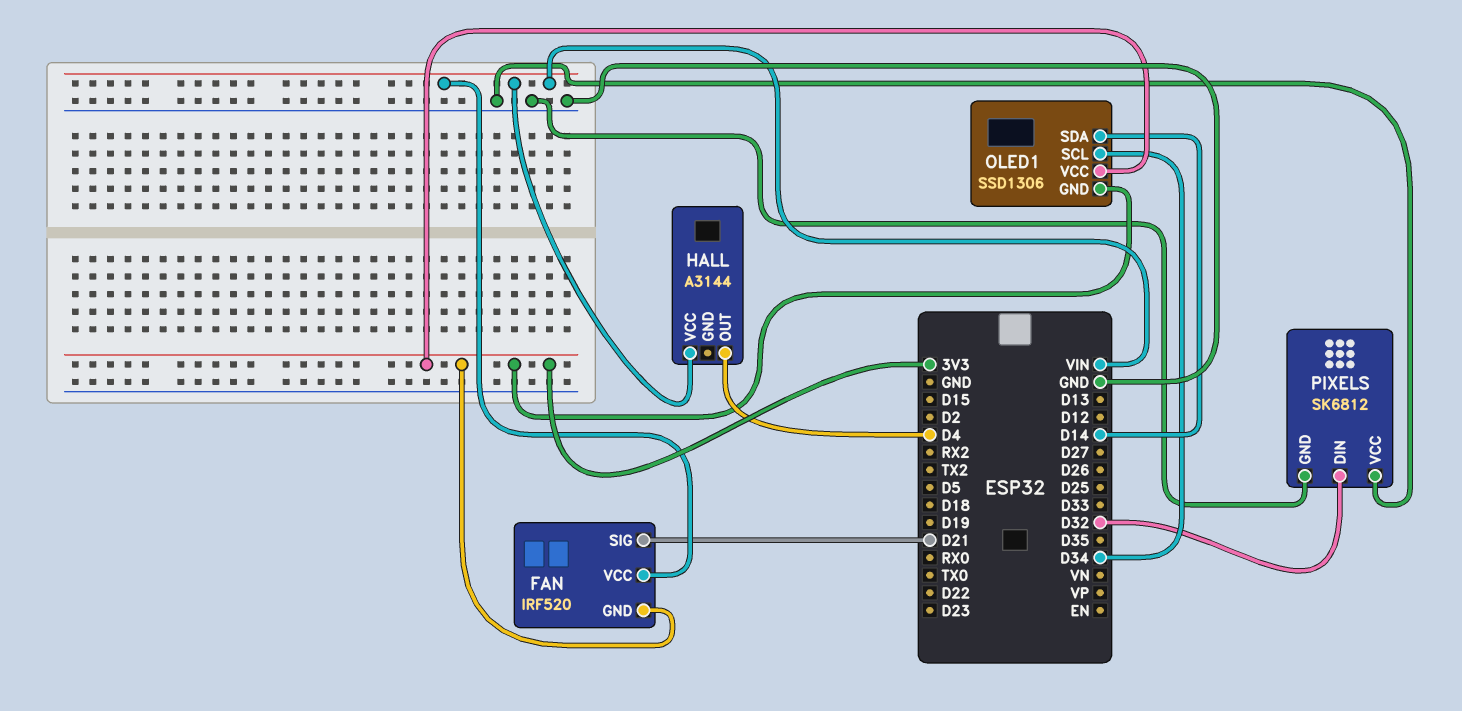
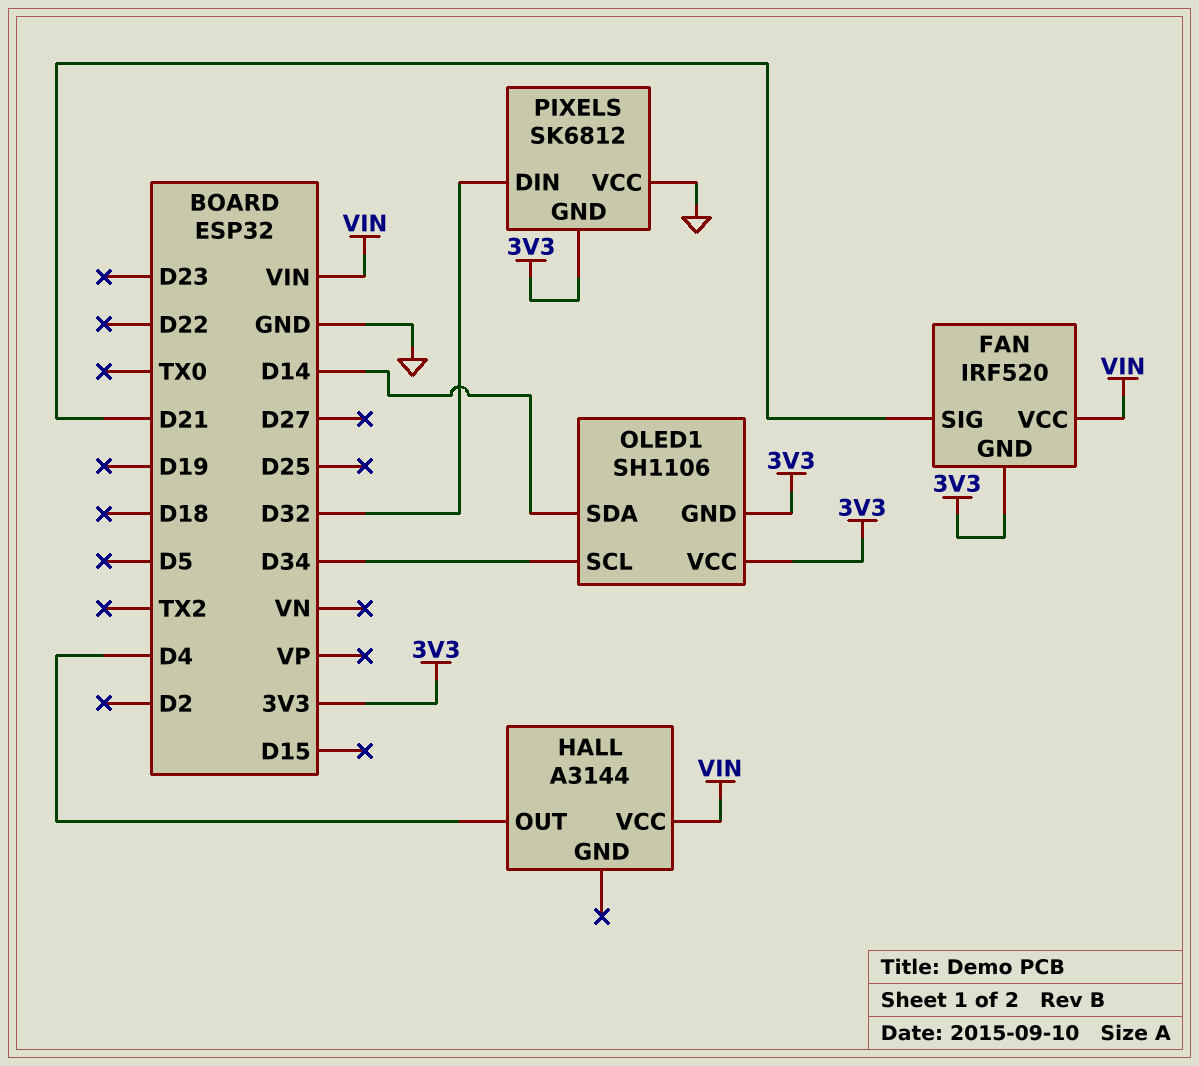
OLED1: SSD1306 -> SH1106
PIXELS pin GND: GND -> 3V3

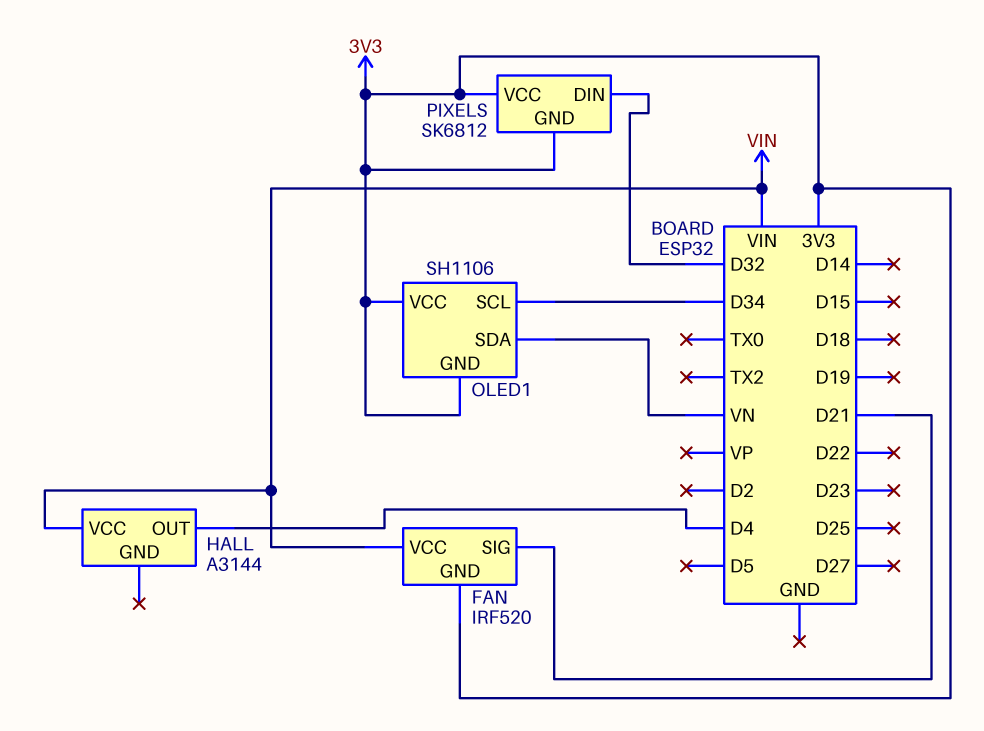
OLED1 pin SDA: D14 -> VN
PIXELS pin VCC: GND -> 3V3

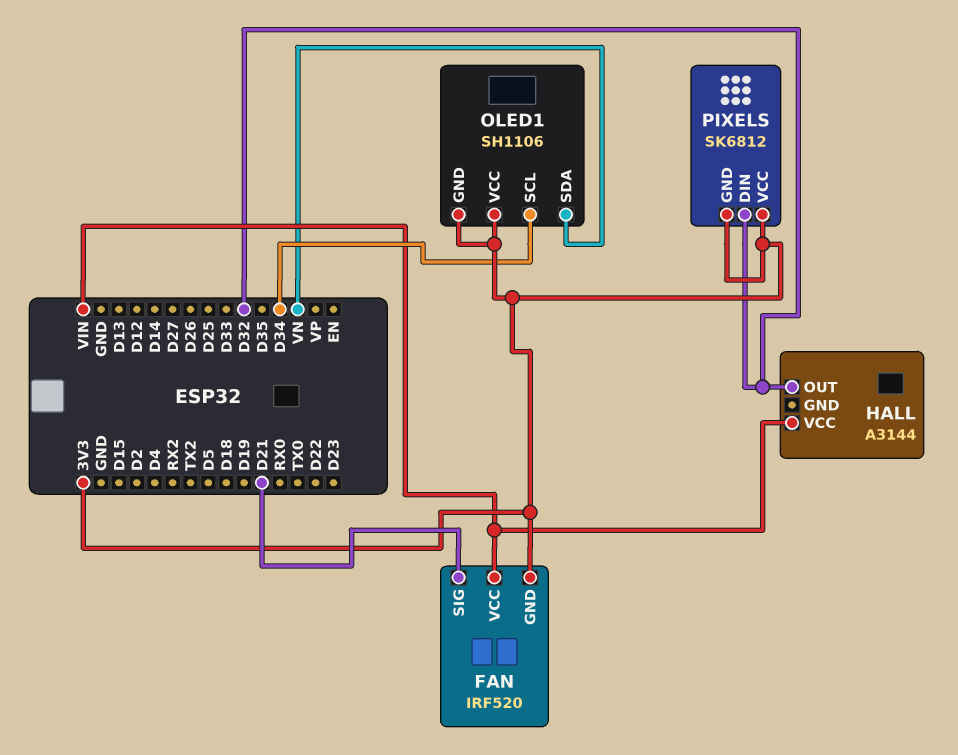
HALL pin OUT: D4 -> D32

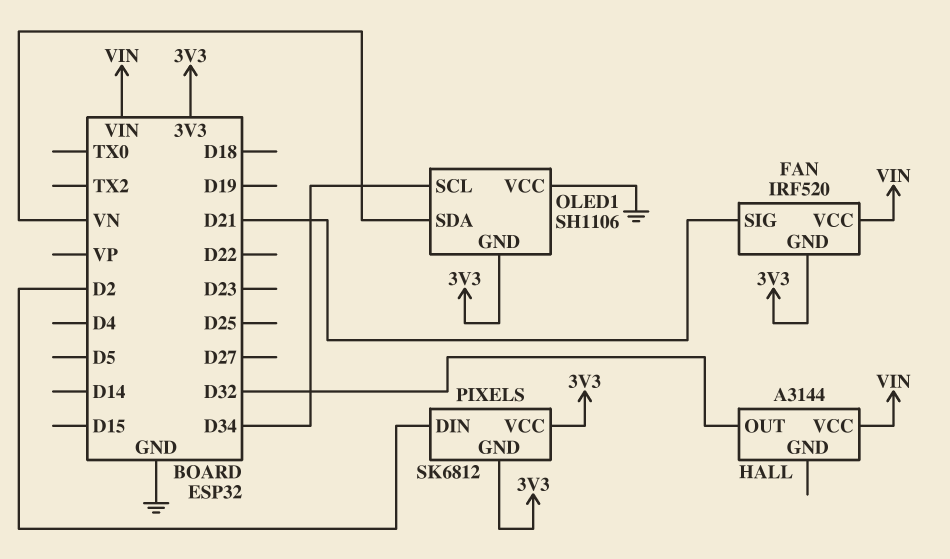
OLED1 pin VCC: 3V3 -> GND
PIXELS pin DIN: D32 -> D2

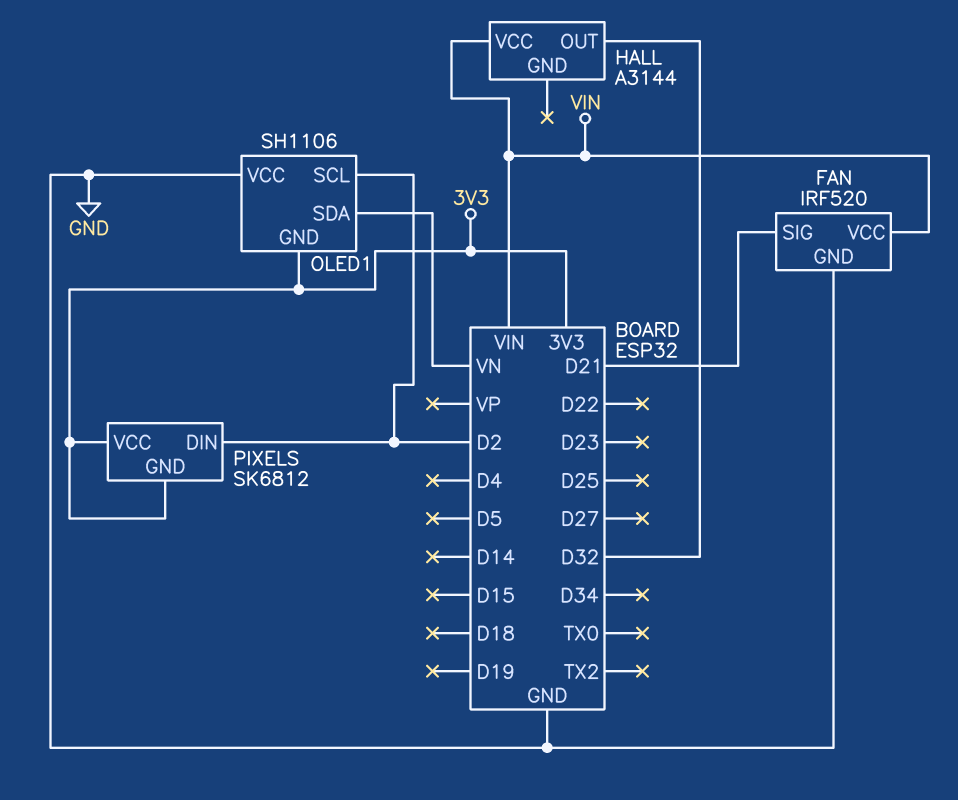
FAN pin GND: 3V3 -> GND
OLED1 pin SCL: D34 -> D2

